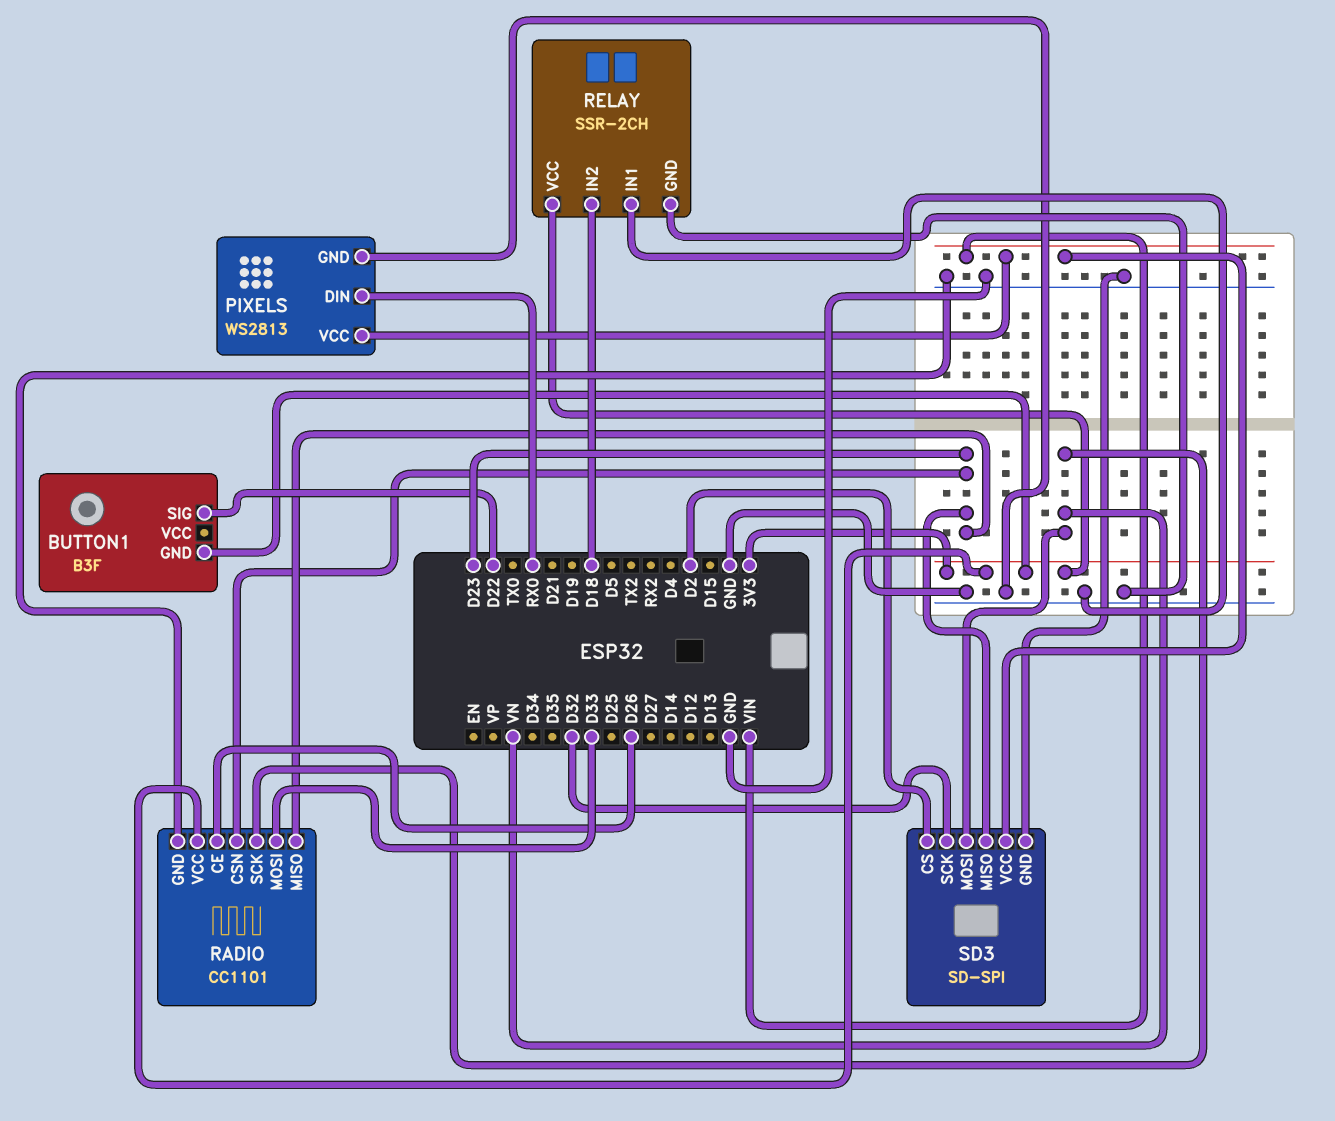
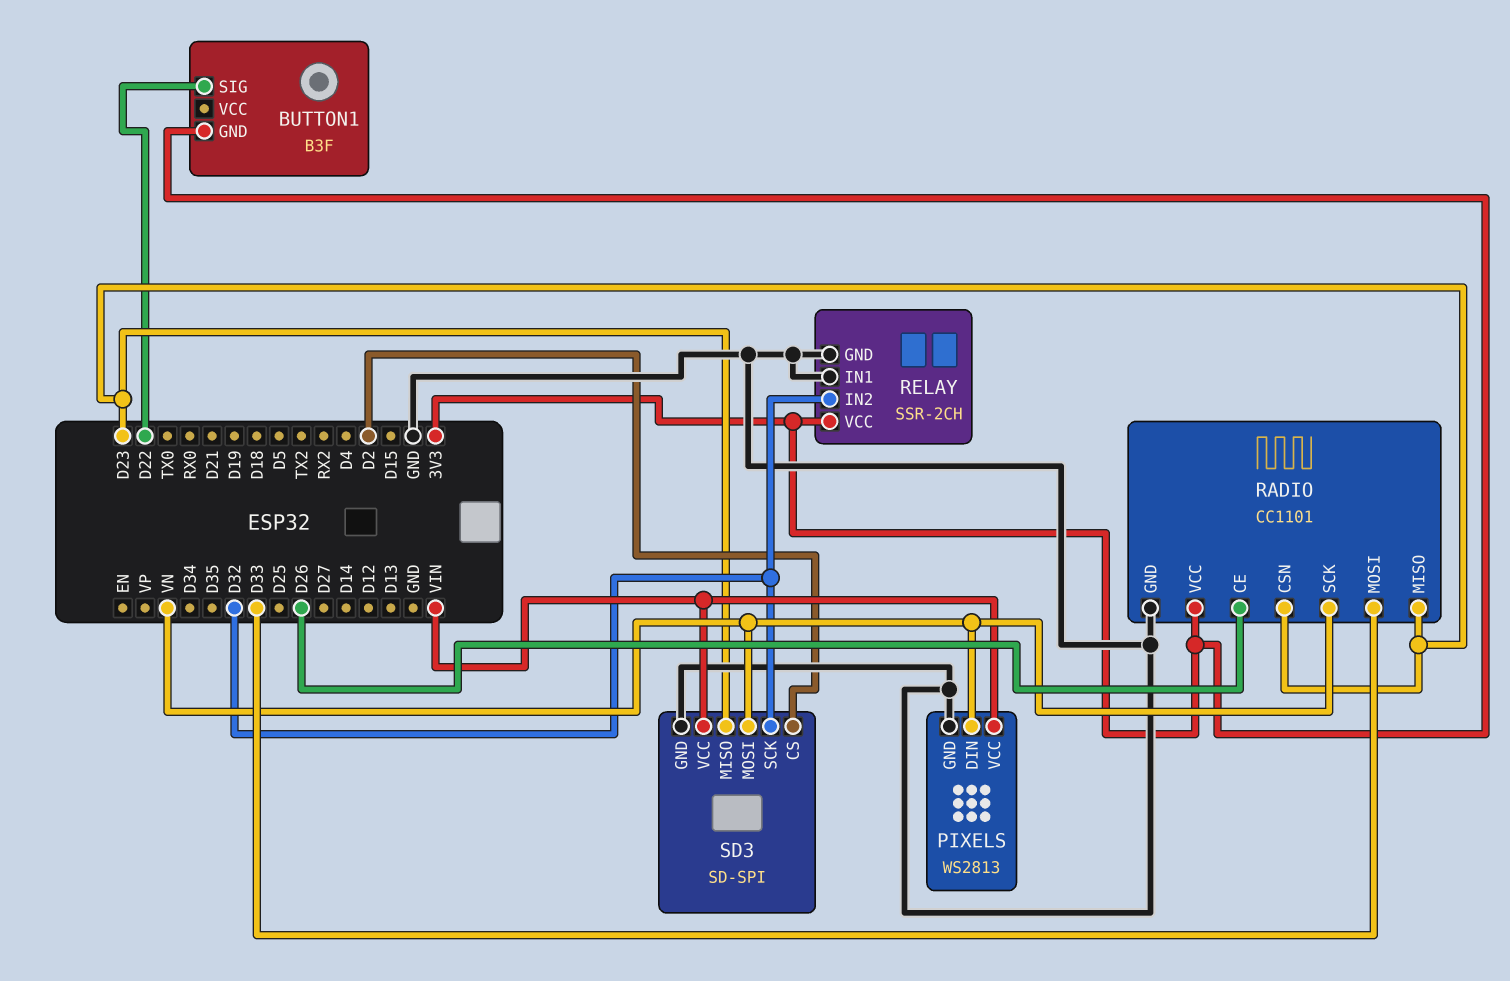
PIXELS pin DIN: RX0 -> VN
RELAY pin IN2: D18 -> D32

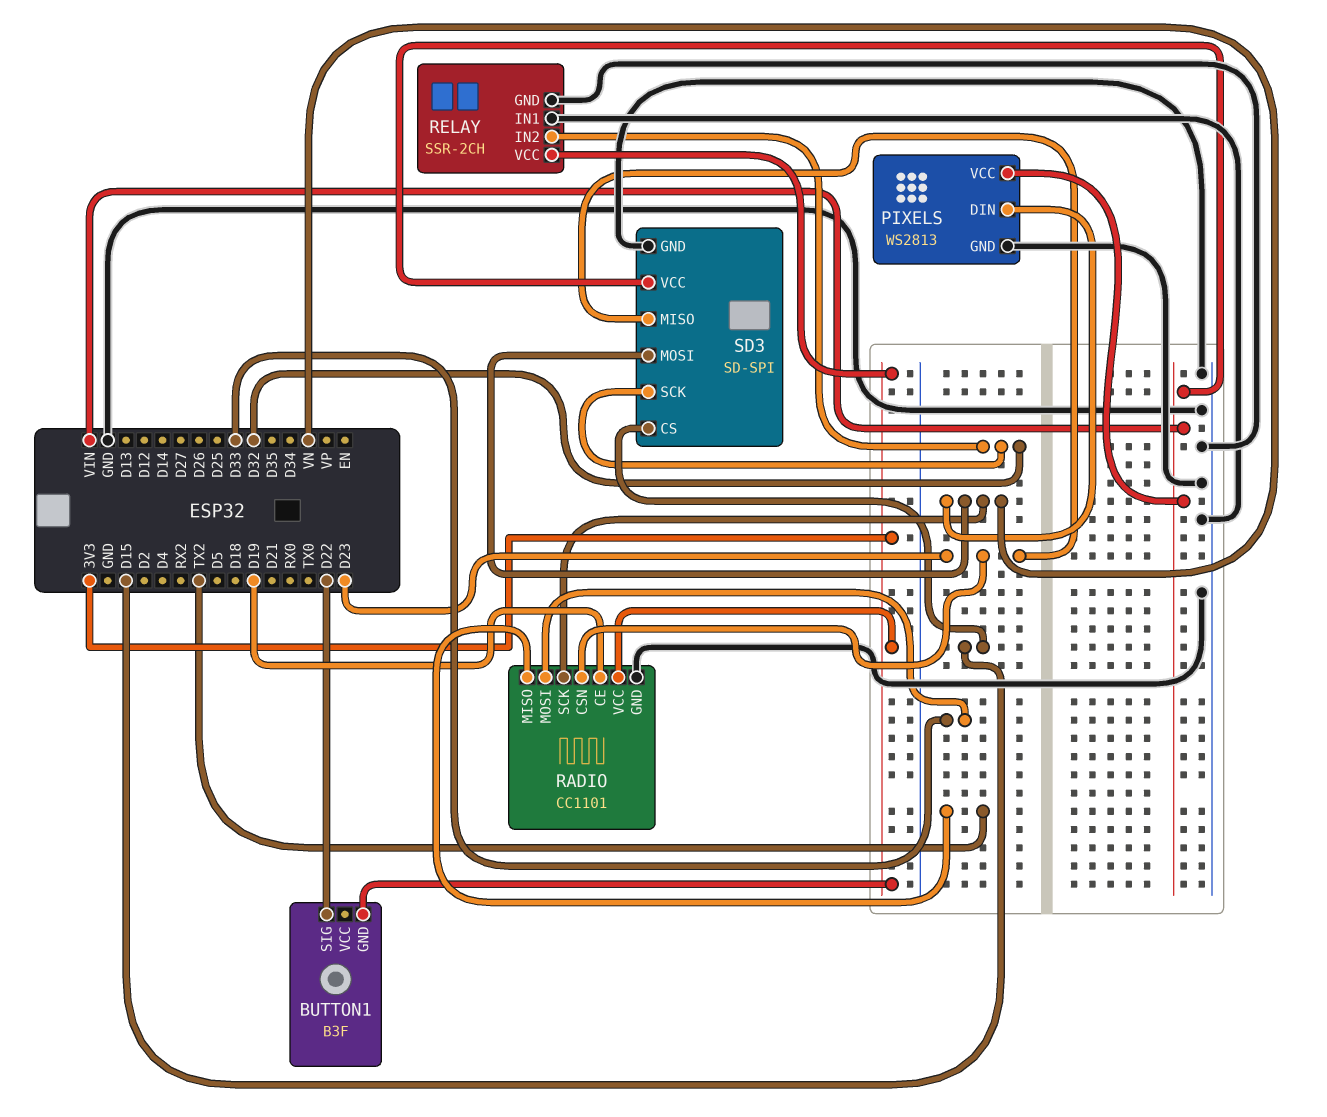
RADIO pin CE: D26 -> D19
RADIO pin MISO: D23 -> TX2
SD3 pin CS: D2 -> D15

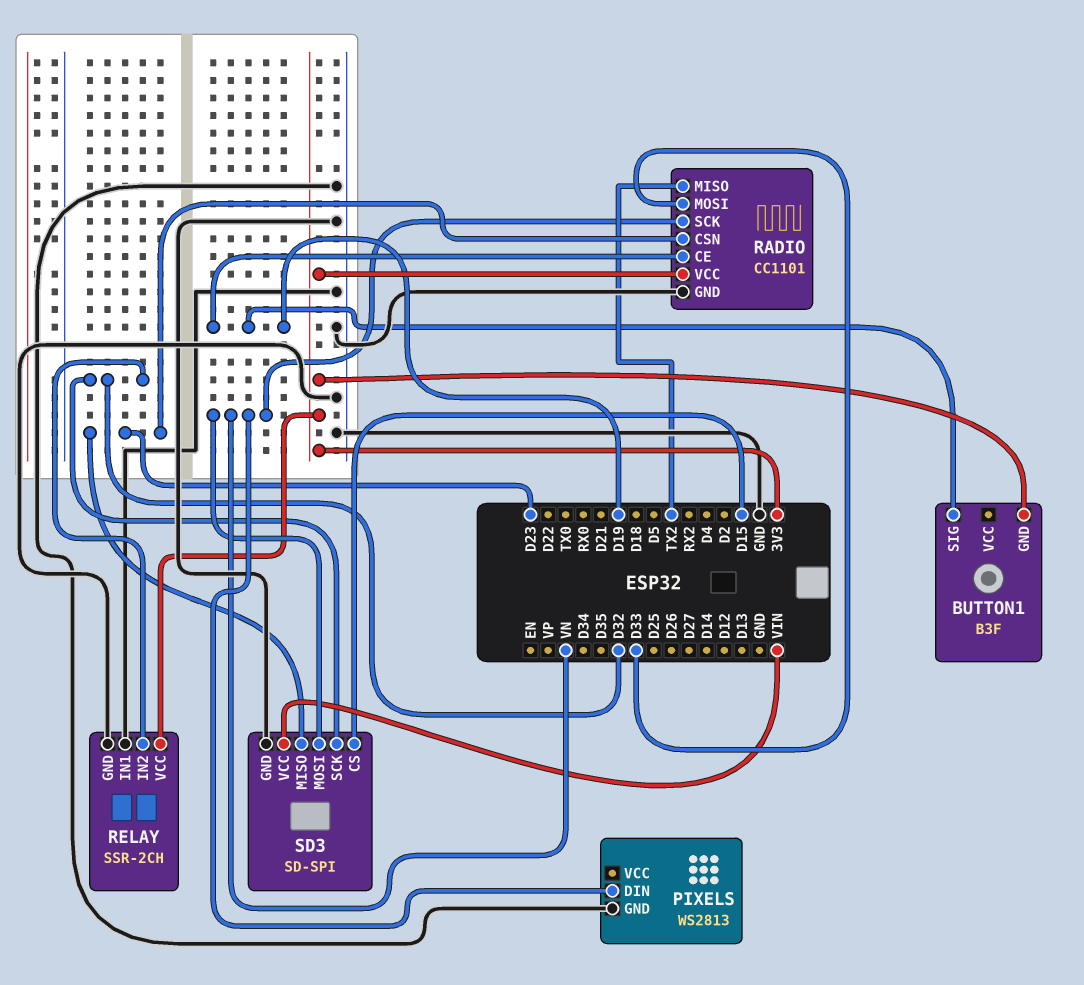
BUTTON1 pin SIG: D22 -> D19
PIXELS pin VCC: VIN -> none

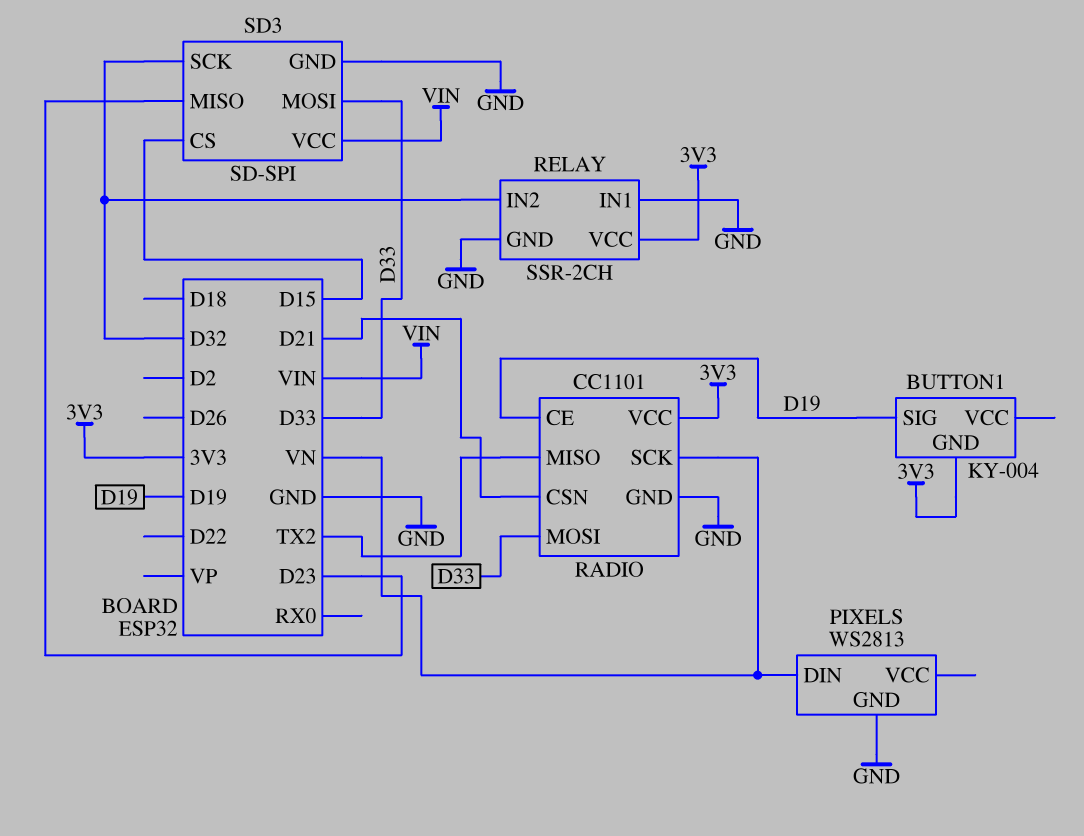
BUTTON1: B3F -> KY-004
RADIO pin CSN: D23 -> D21
SD3 pin MOSI: VN -> D33

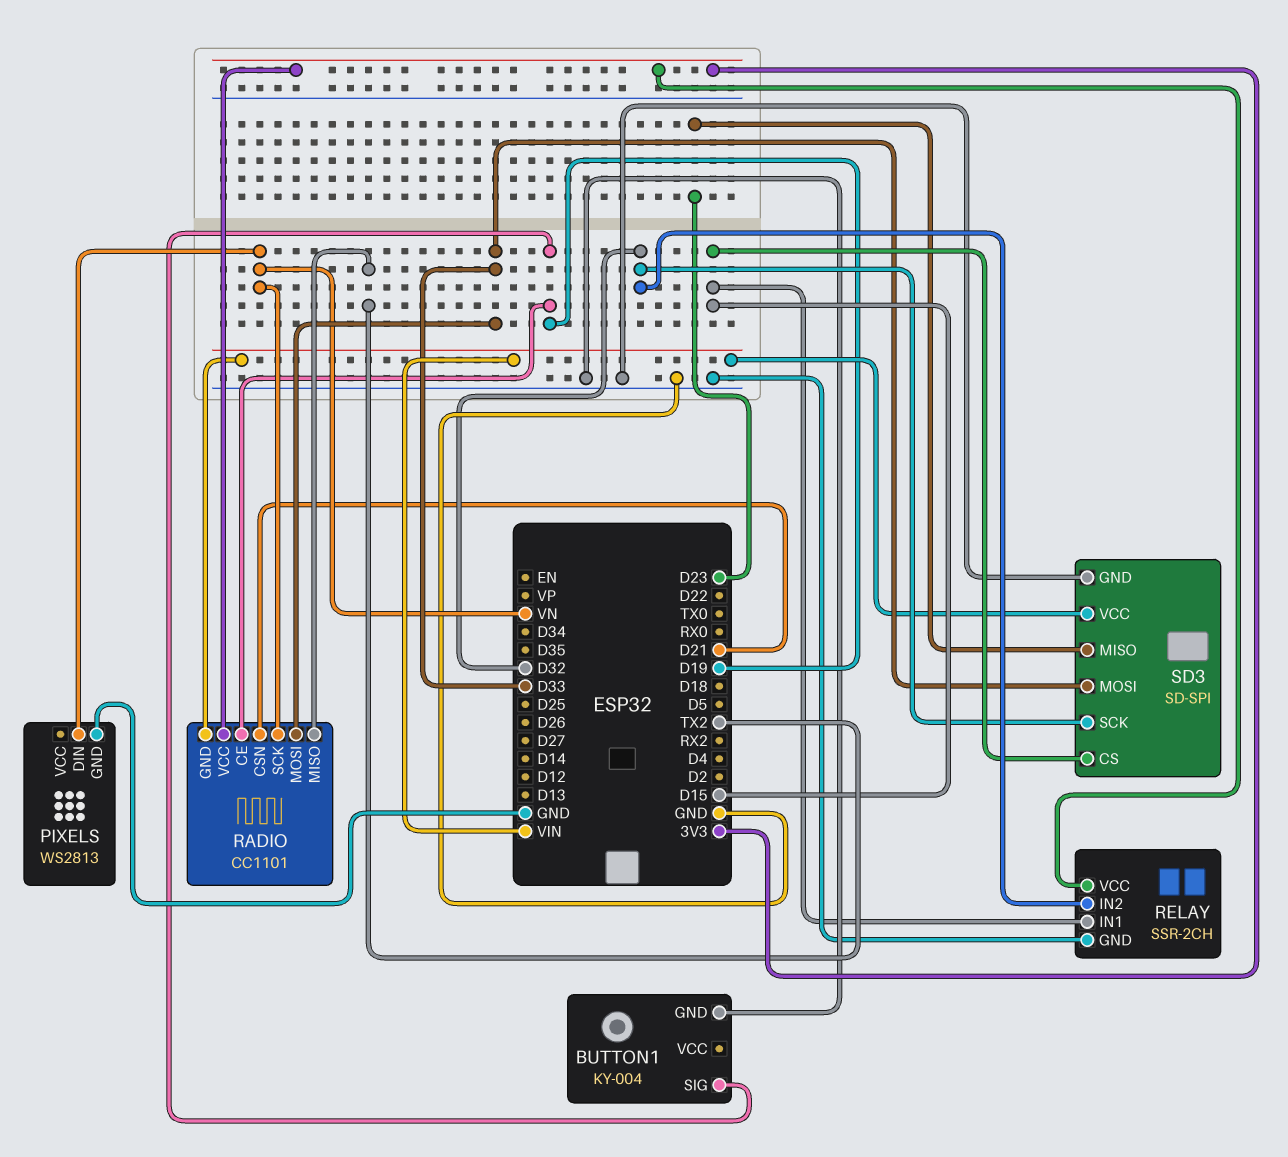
BUTTON1 pin GND: 3V3 -> GND
RADIO pin GND: GND -> VIN
RELAY pin IN1: GND -> D15

